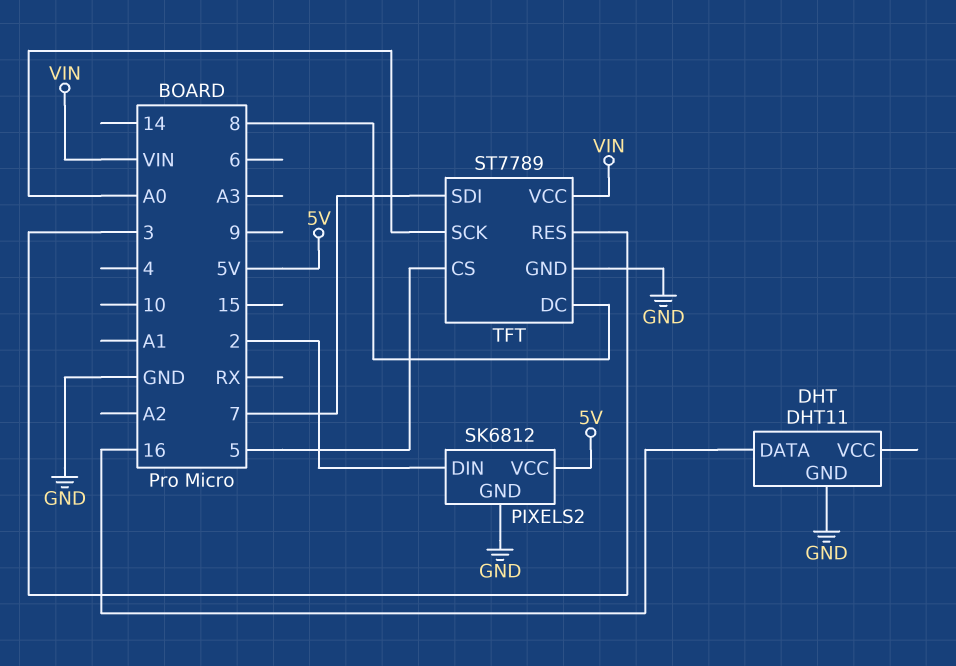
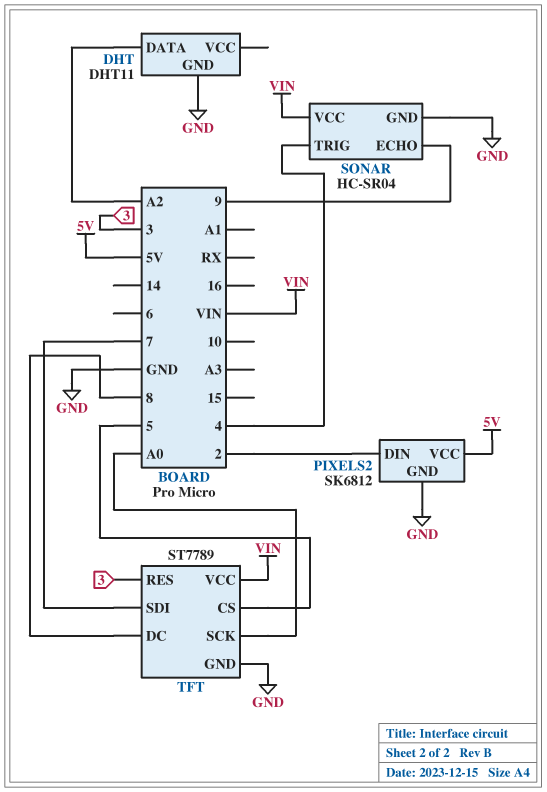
DHT pin DATA: 16 -> A2
SONAR: none -> HC-SR04
SONAR pin ECHO: none -> 9
SONAR pin GND: none -> GND
SONAR pin TRIG: none -> 4
SONAR pin VCC: none -> VIN

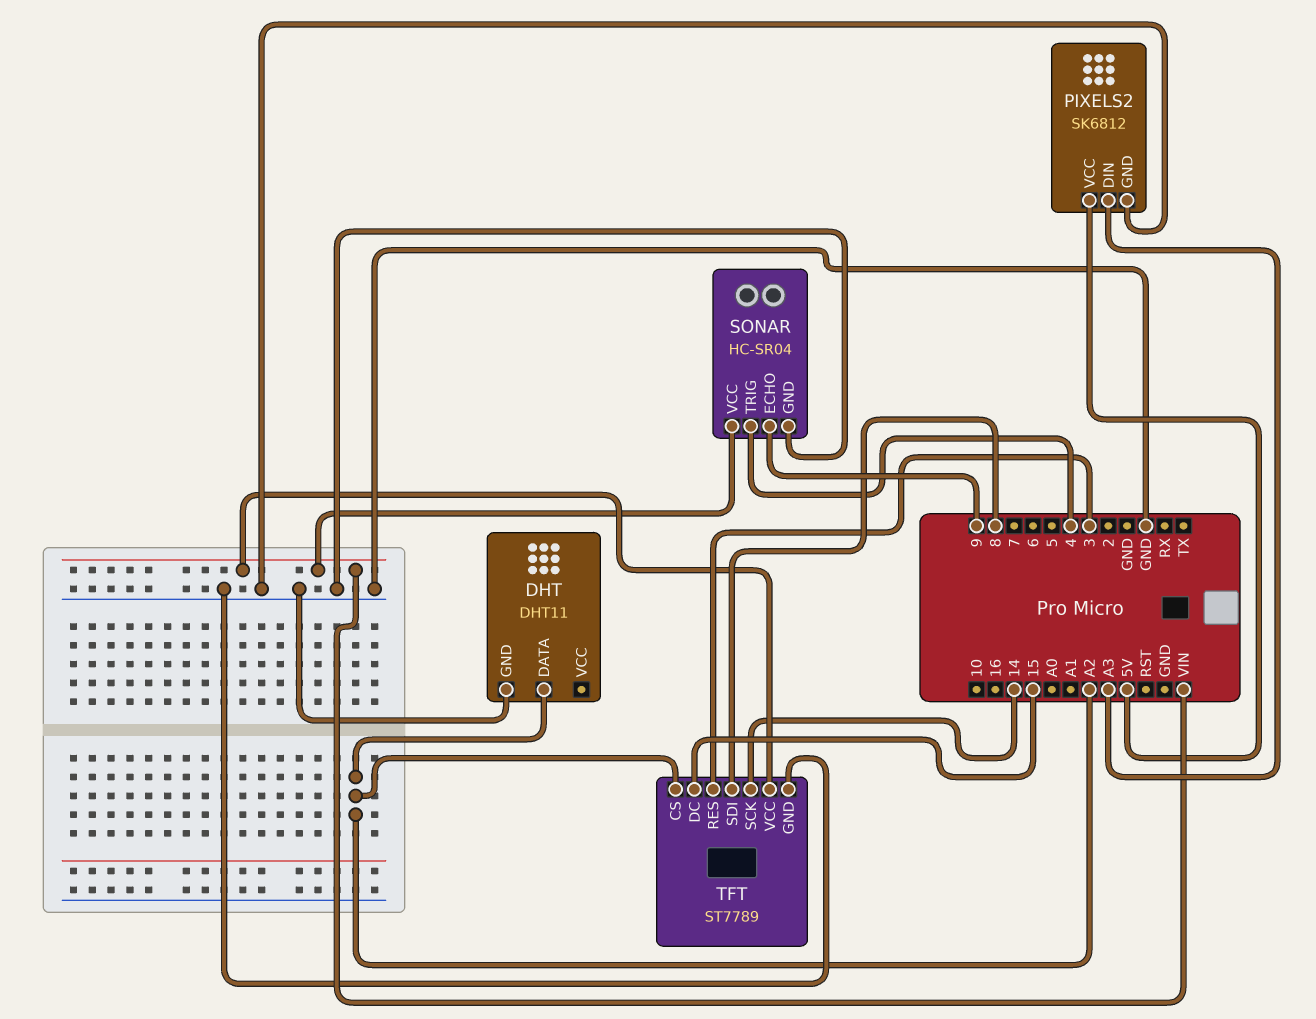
PIXELS2 pin DIN: 2 -> A3
TFT pin CS: 5 -> A2
TFT pin DC: 8 -> 15
TFT pin SCK: A0 -> 14
TFT pin SDI: 7 -> 8

